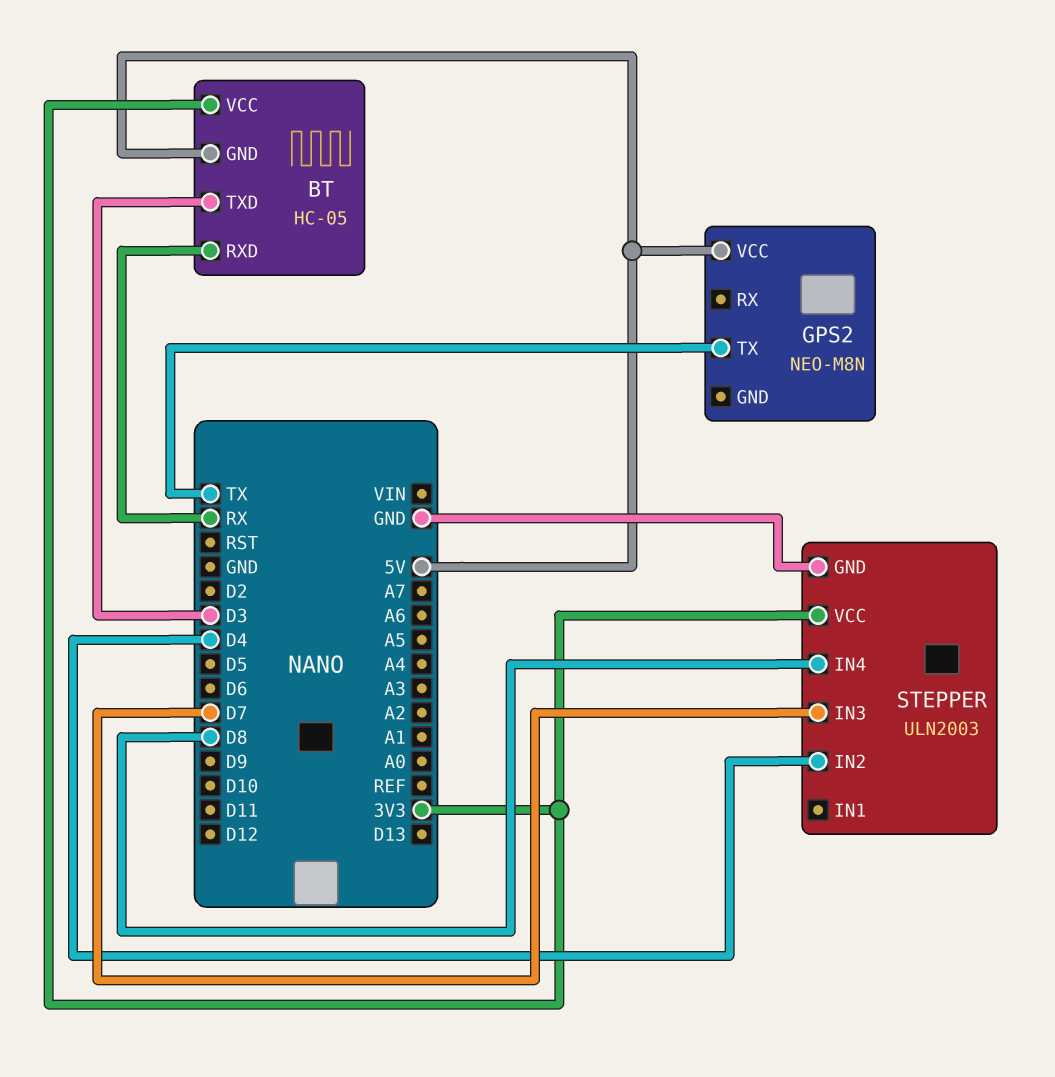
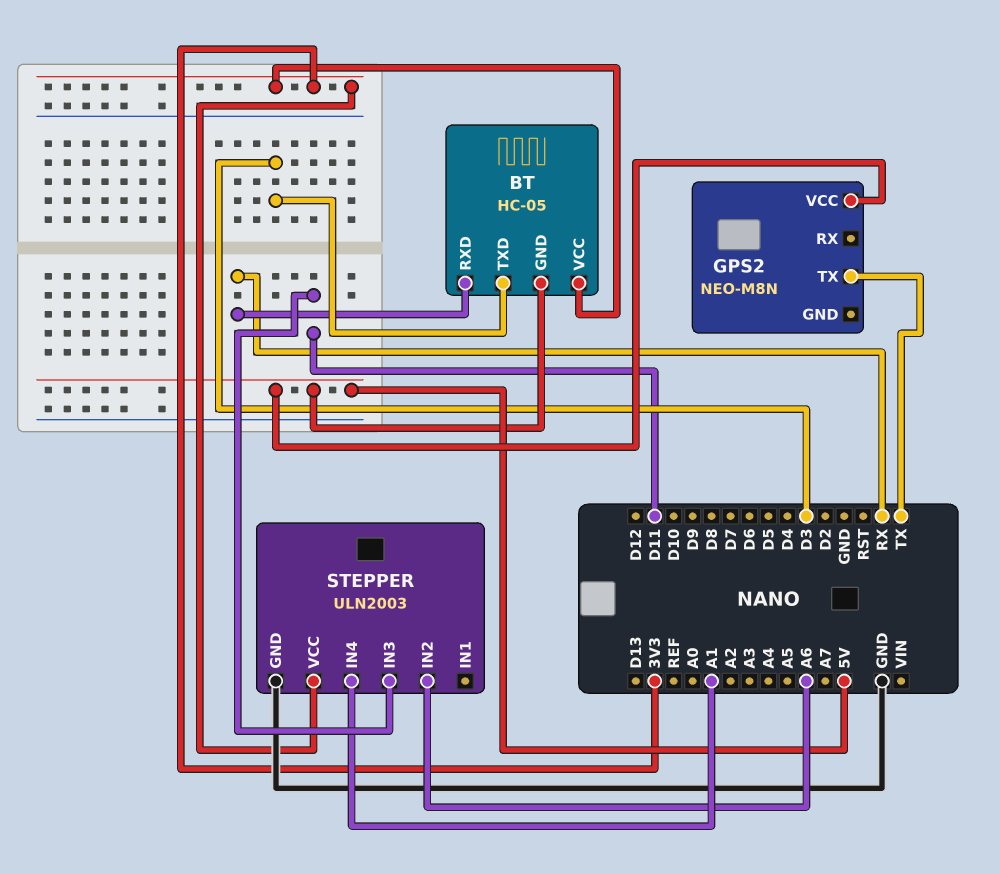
STEPPER pin IN2: D4 -> A6
STEPPER pin IN3: D7 -> D11
STEPPER pin IN4: D8 -> A1

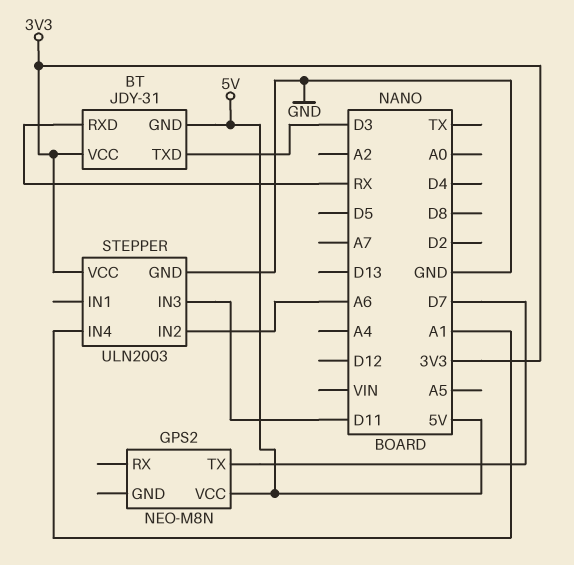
BT: HC-05 -> JDY-31
GPS2 pin TX: TX -> D7

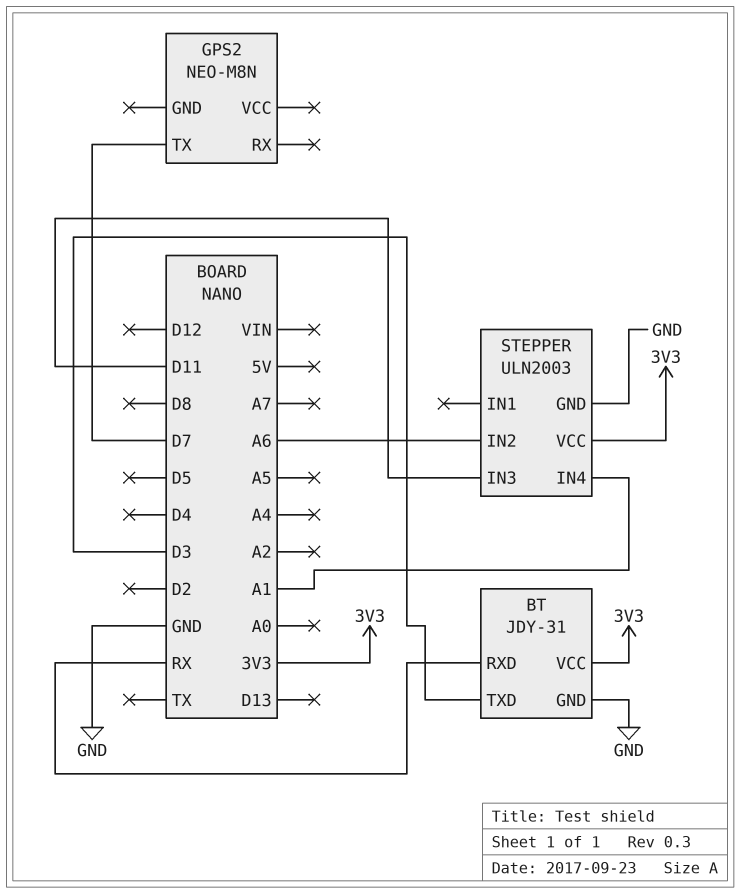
BT pin GND: 5V -> GND
GPS2 pin VCC: 5V -> none

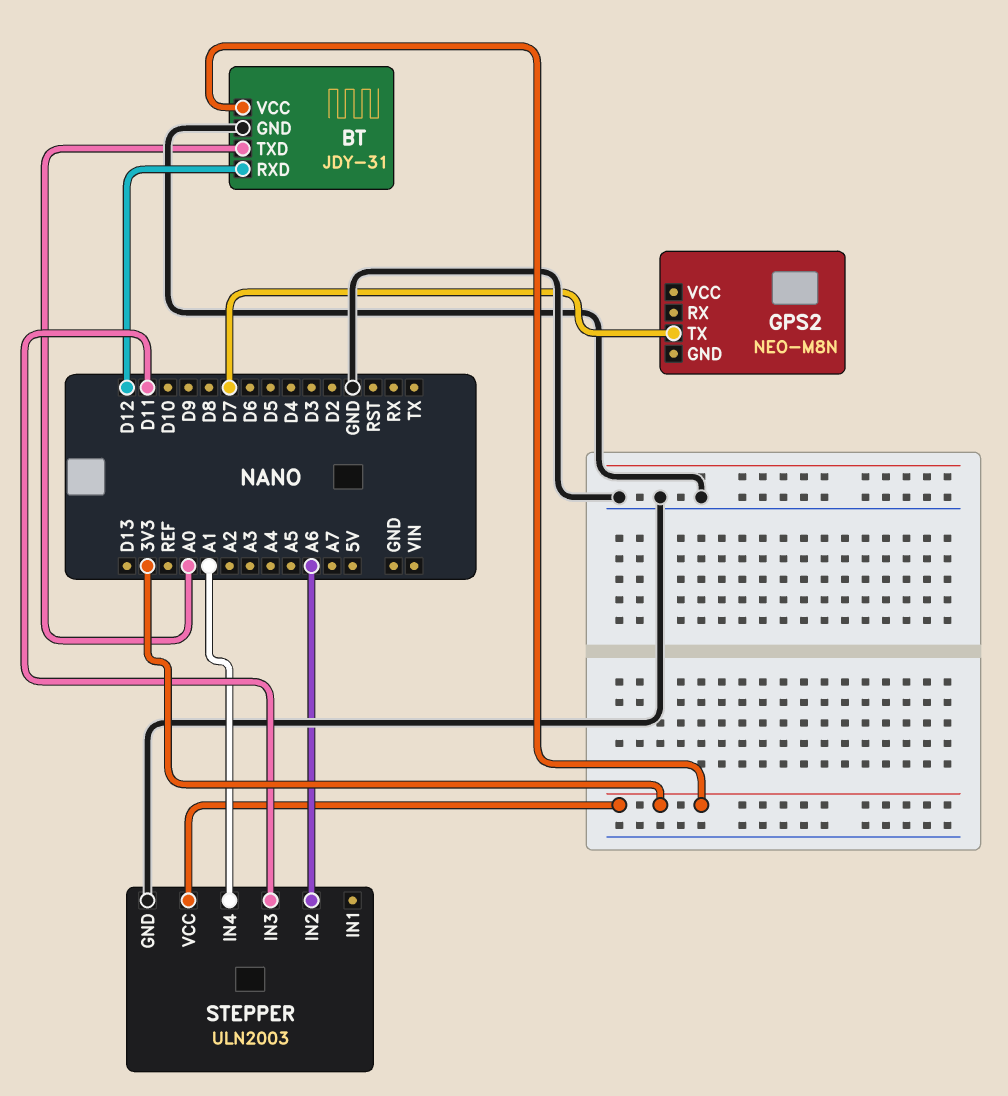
BT pin RXD: RX -> D12
BT pin TXD: D3 -> A0

